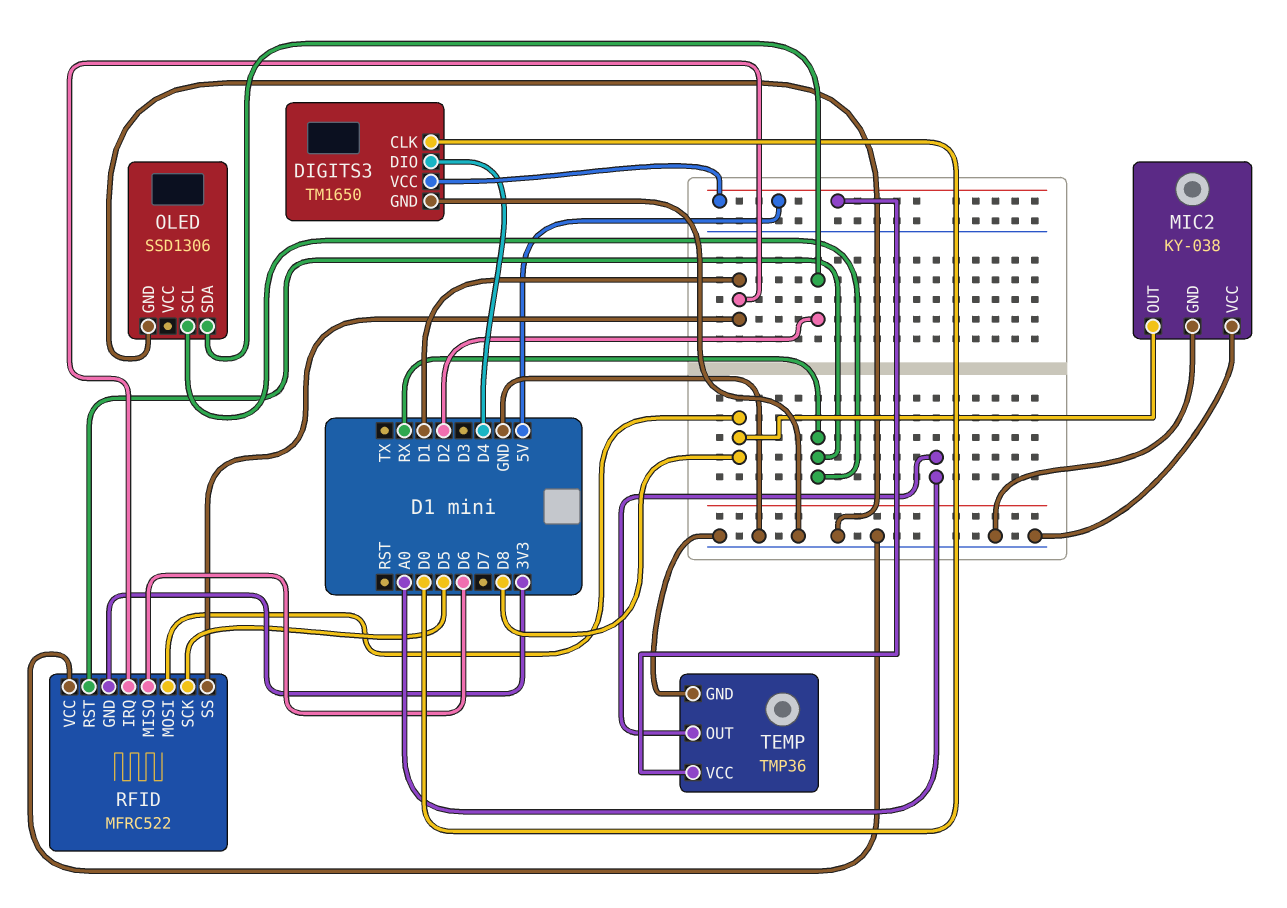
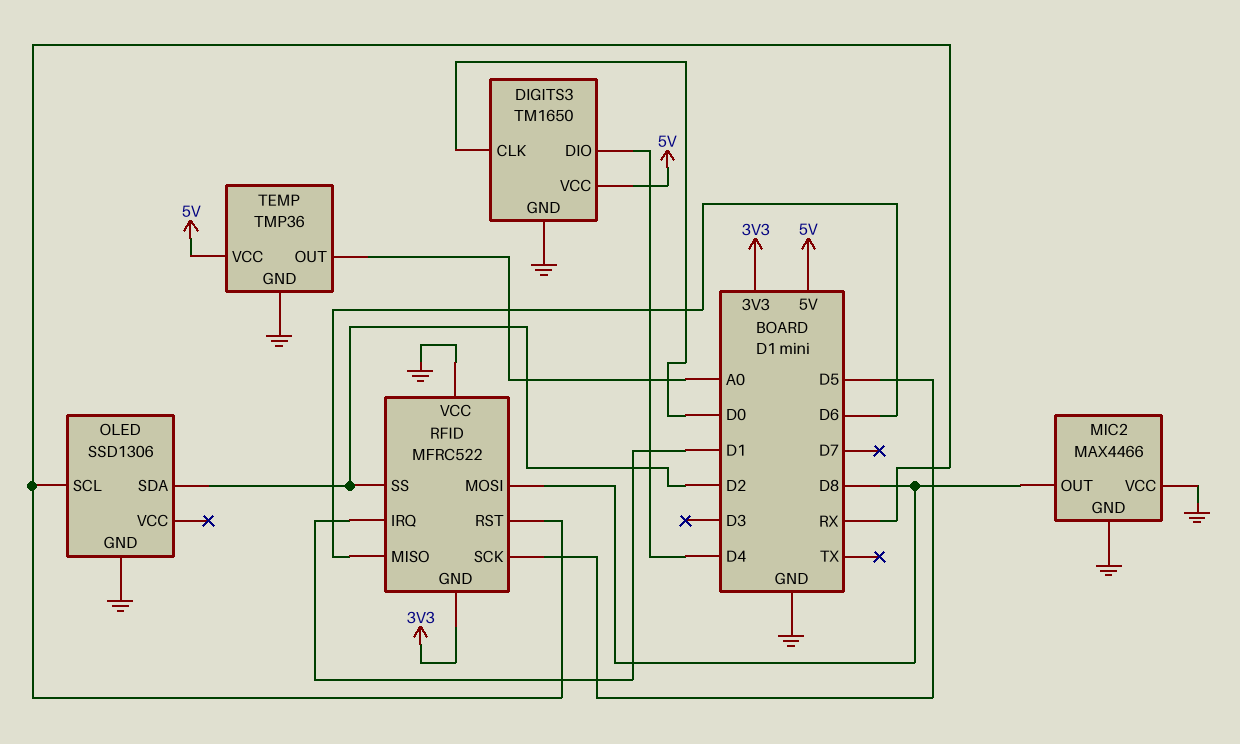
MIC2: KY-038 -> MAX4466
RFID pin SS: D1 -> D2

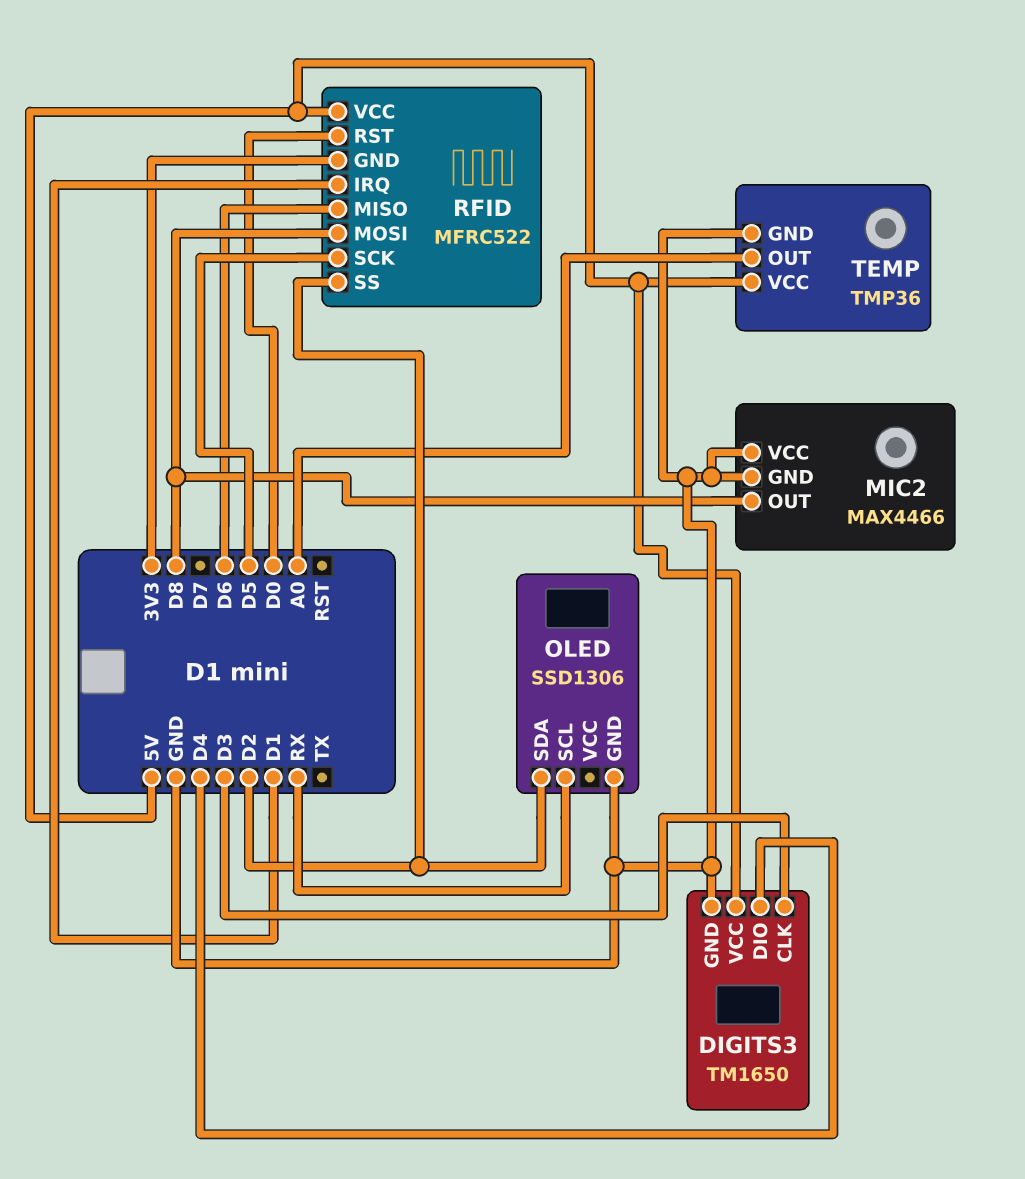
DIGITS3 pin CLK: D0 -> D3
RFID pin RST: RX -> D0
RFID pin VCC: GND -> 5V

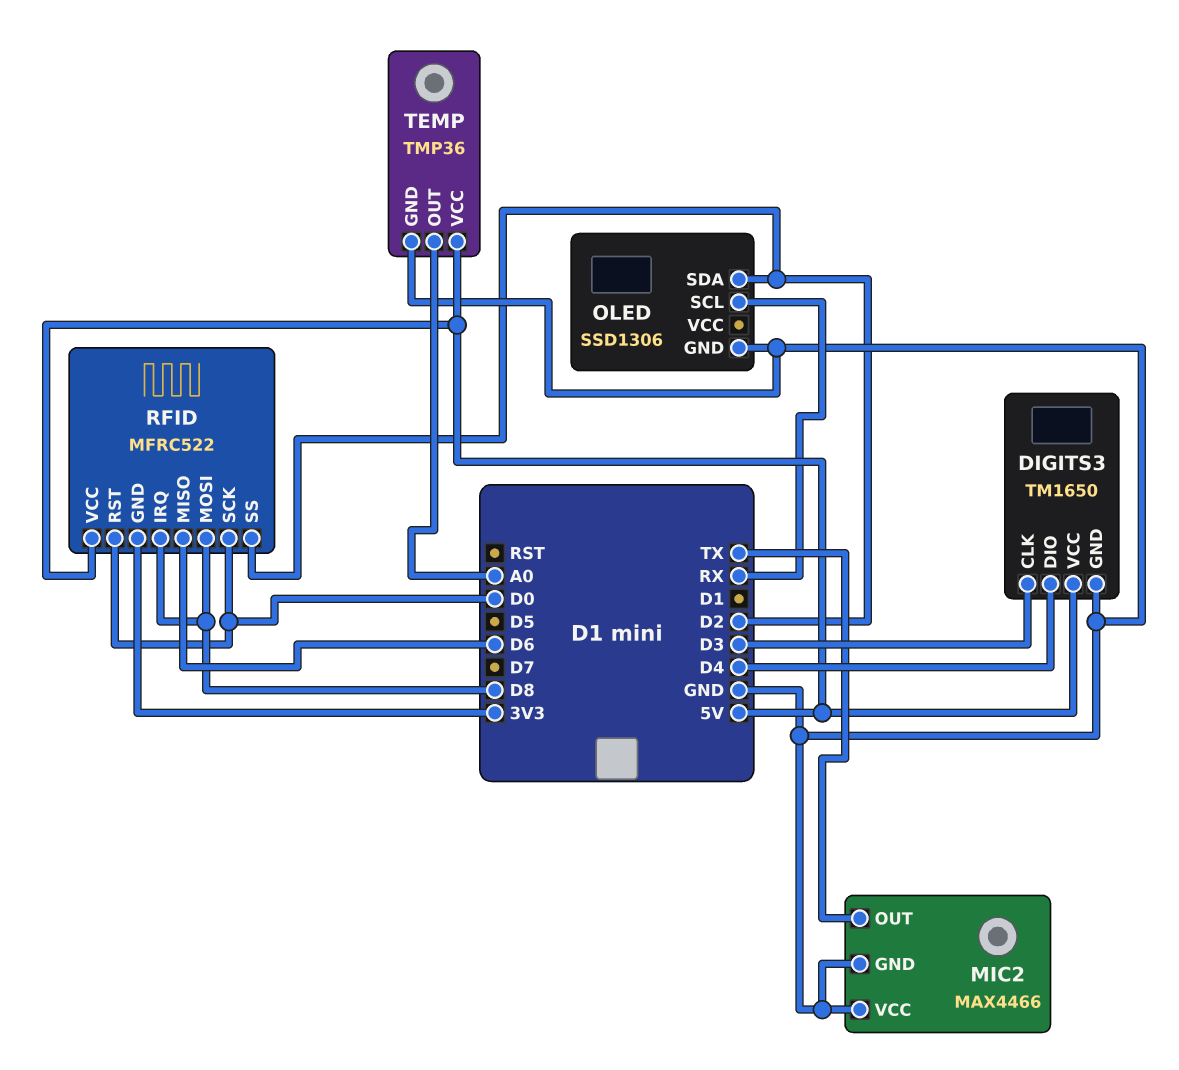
MIC2 pin OUT: D8 -> TX
RFID pin IRQ: D1 -> D8
RFID pin SCK: D5 -> D0

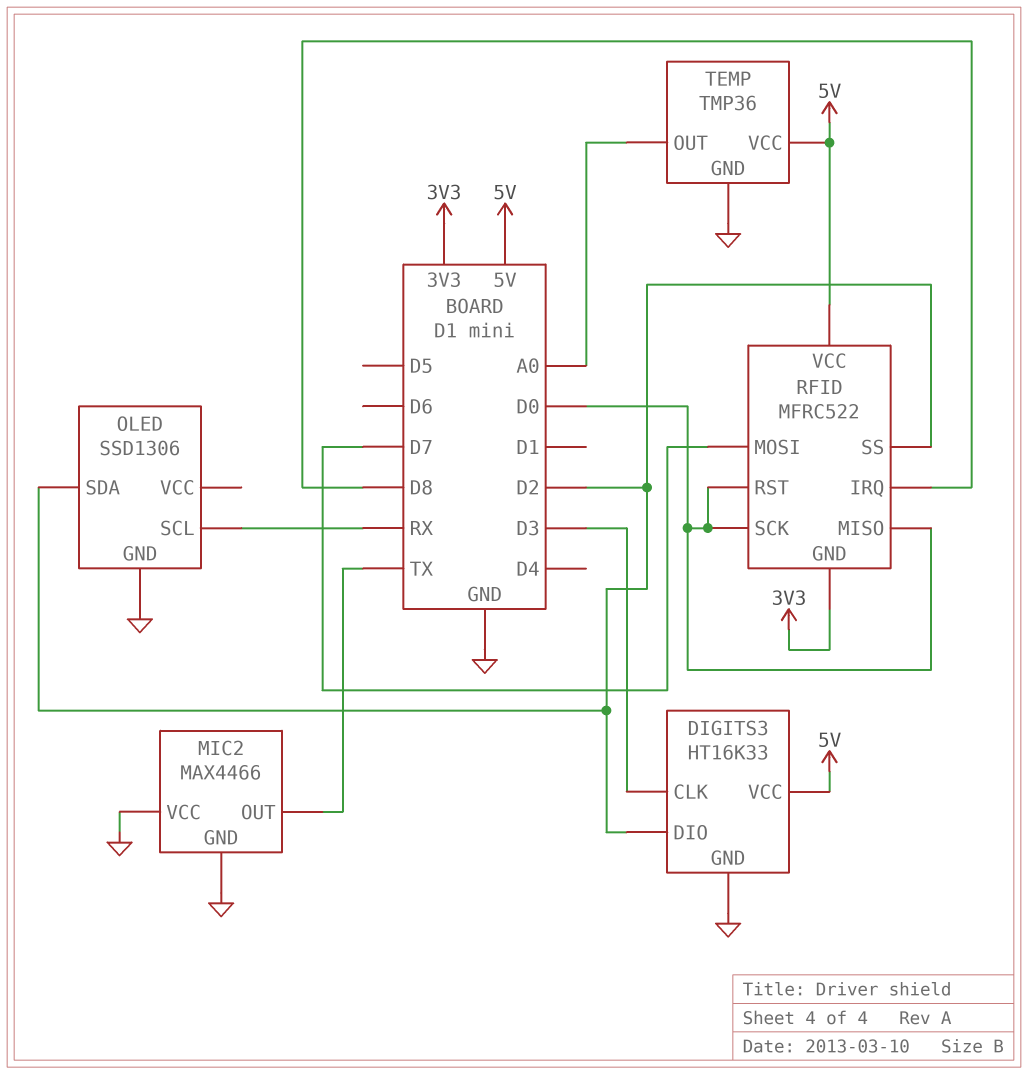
DIGITS3: TM1650 -> HT16K33
DIGITS3 pin DIO: D4 -> D2
RFID pin MISO: D6 -> D0
RFID pin MOSI: D8 -> D7

